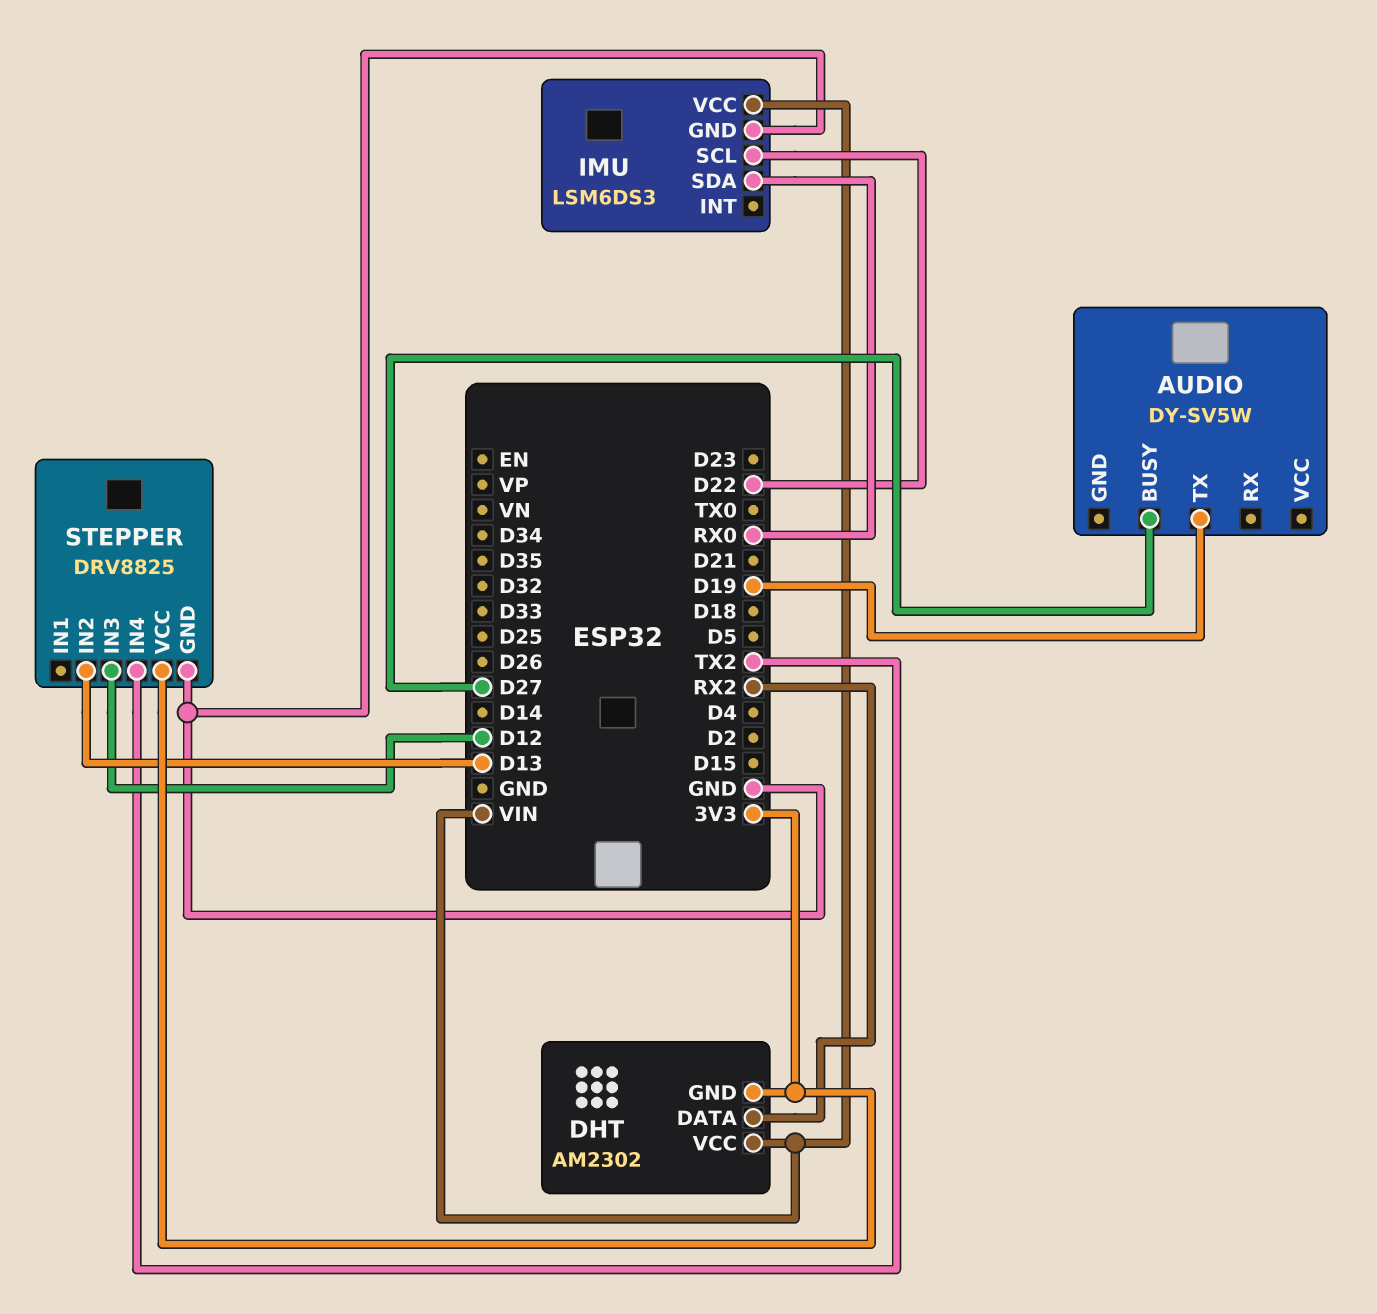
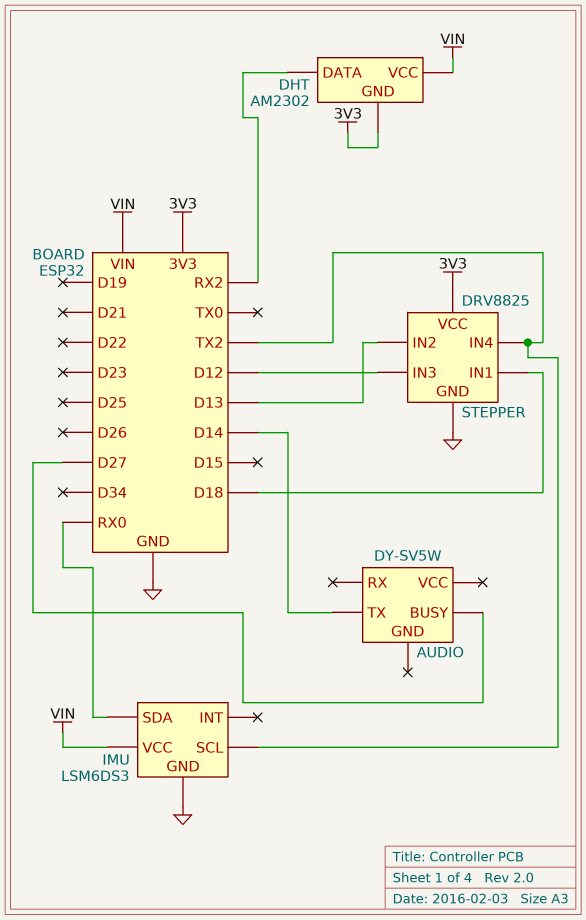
AUDIO pin TX: D19 -> D14
IMU pin SCL: D22 -> TX2
STEPPER pin IN1: none -> D18

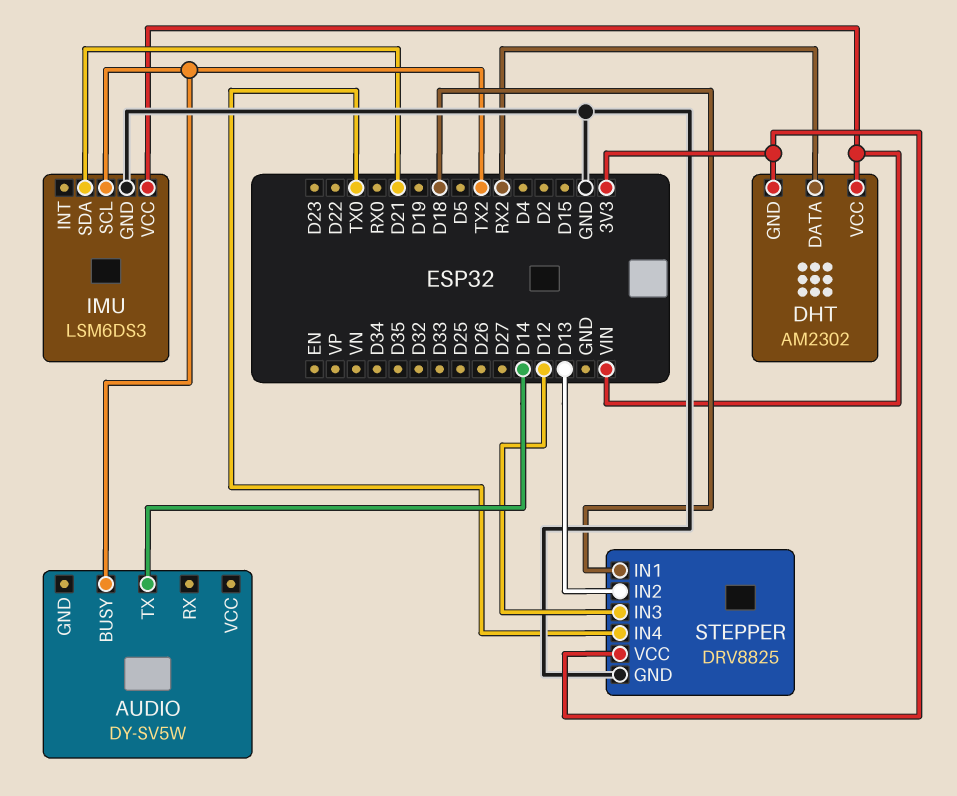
AUDIO pin BUSY: D27 -> TX2
IMU pin SDA: RX0 -> D21
STEPPER pin IN4: TX2 -> TX0

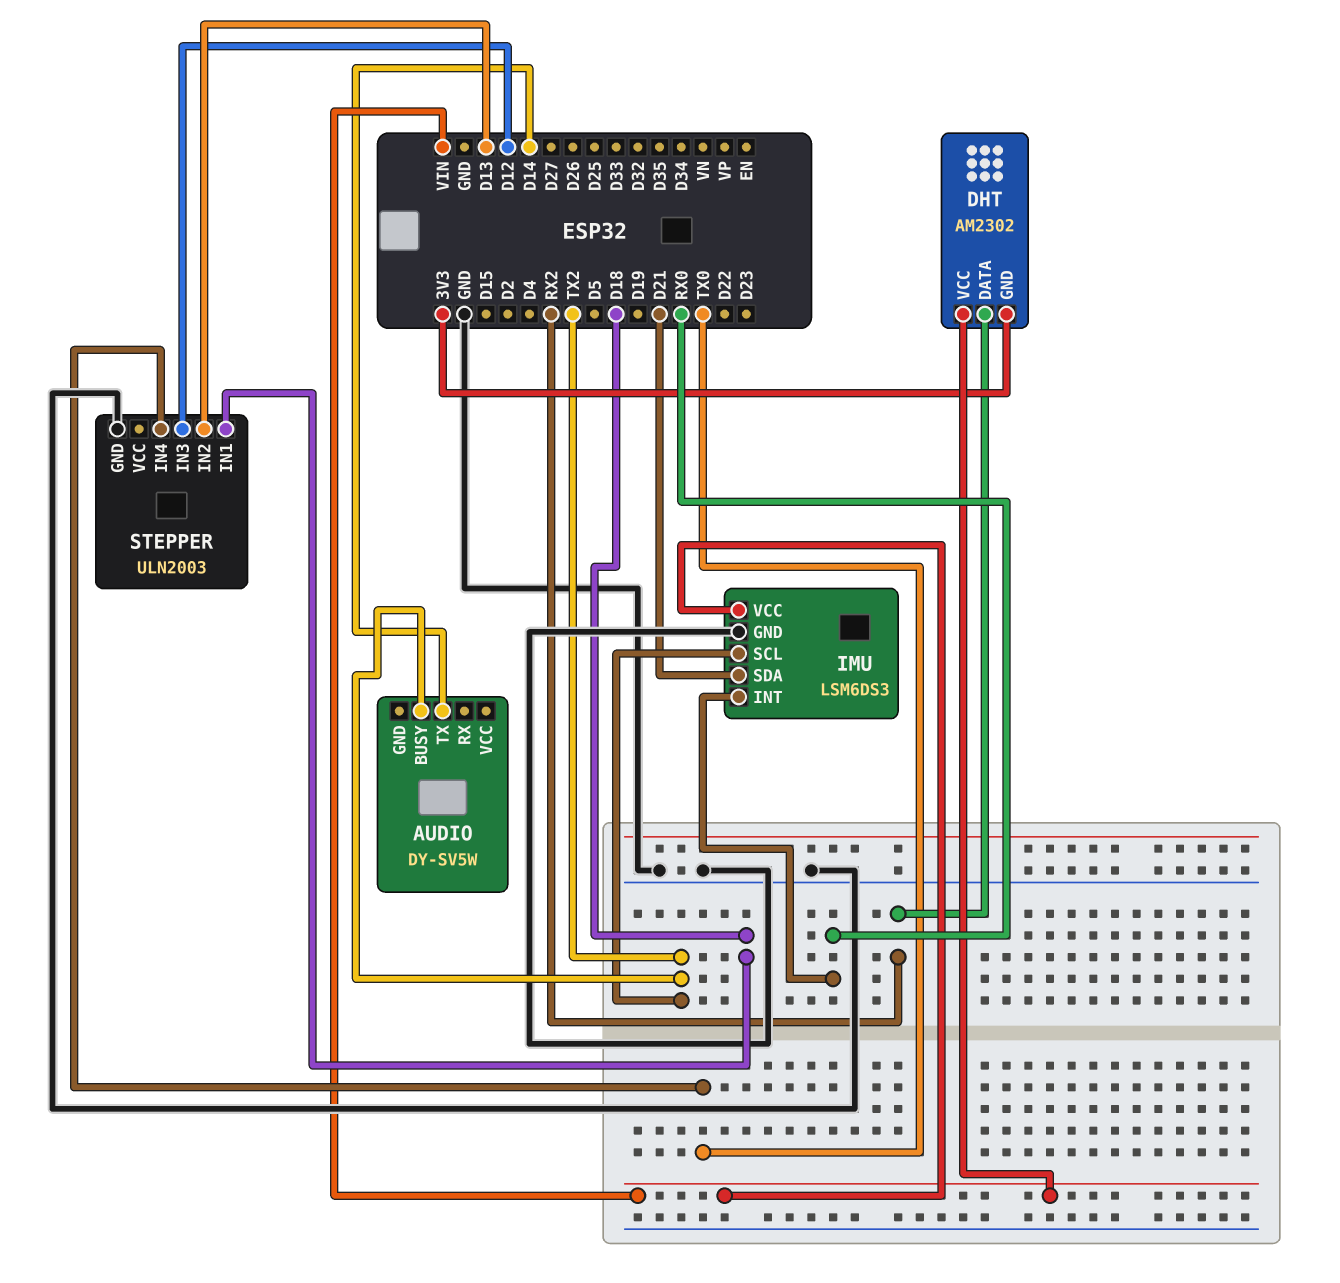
IMU pin INT: none -> RX0
STEPPER: DRV8825 -> ULN2003
STEPPER pin VCC: 3V3 -> none

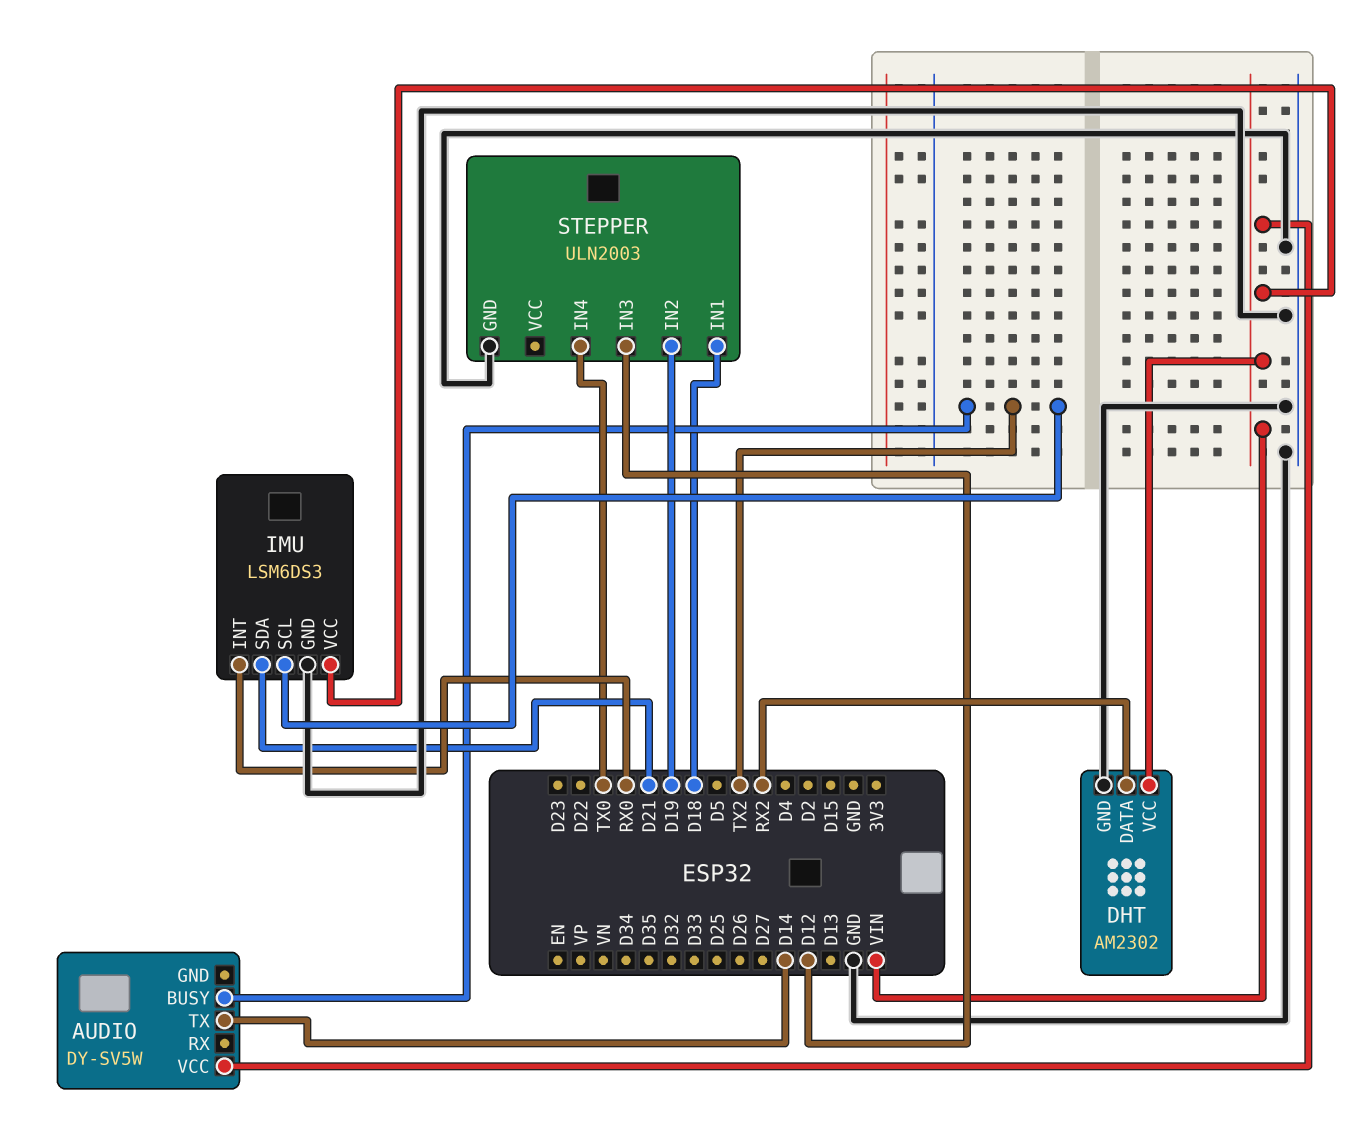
AUDIO pin VCC: none -> VIN
DHT pin GND: 3V3 -> GND
STEPPER pin IN2: D13 -> D19

